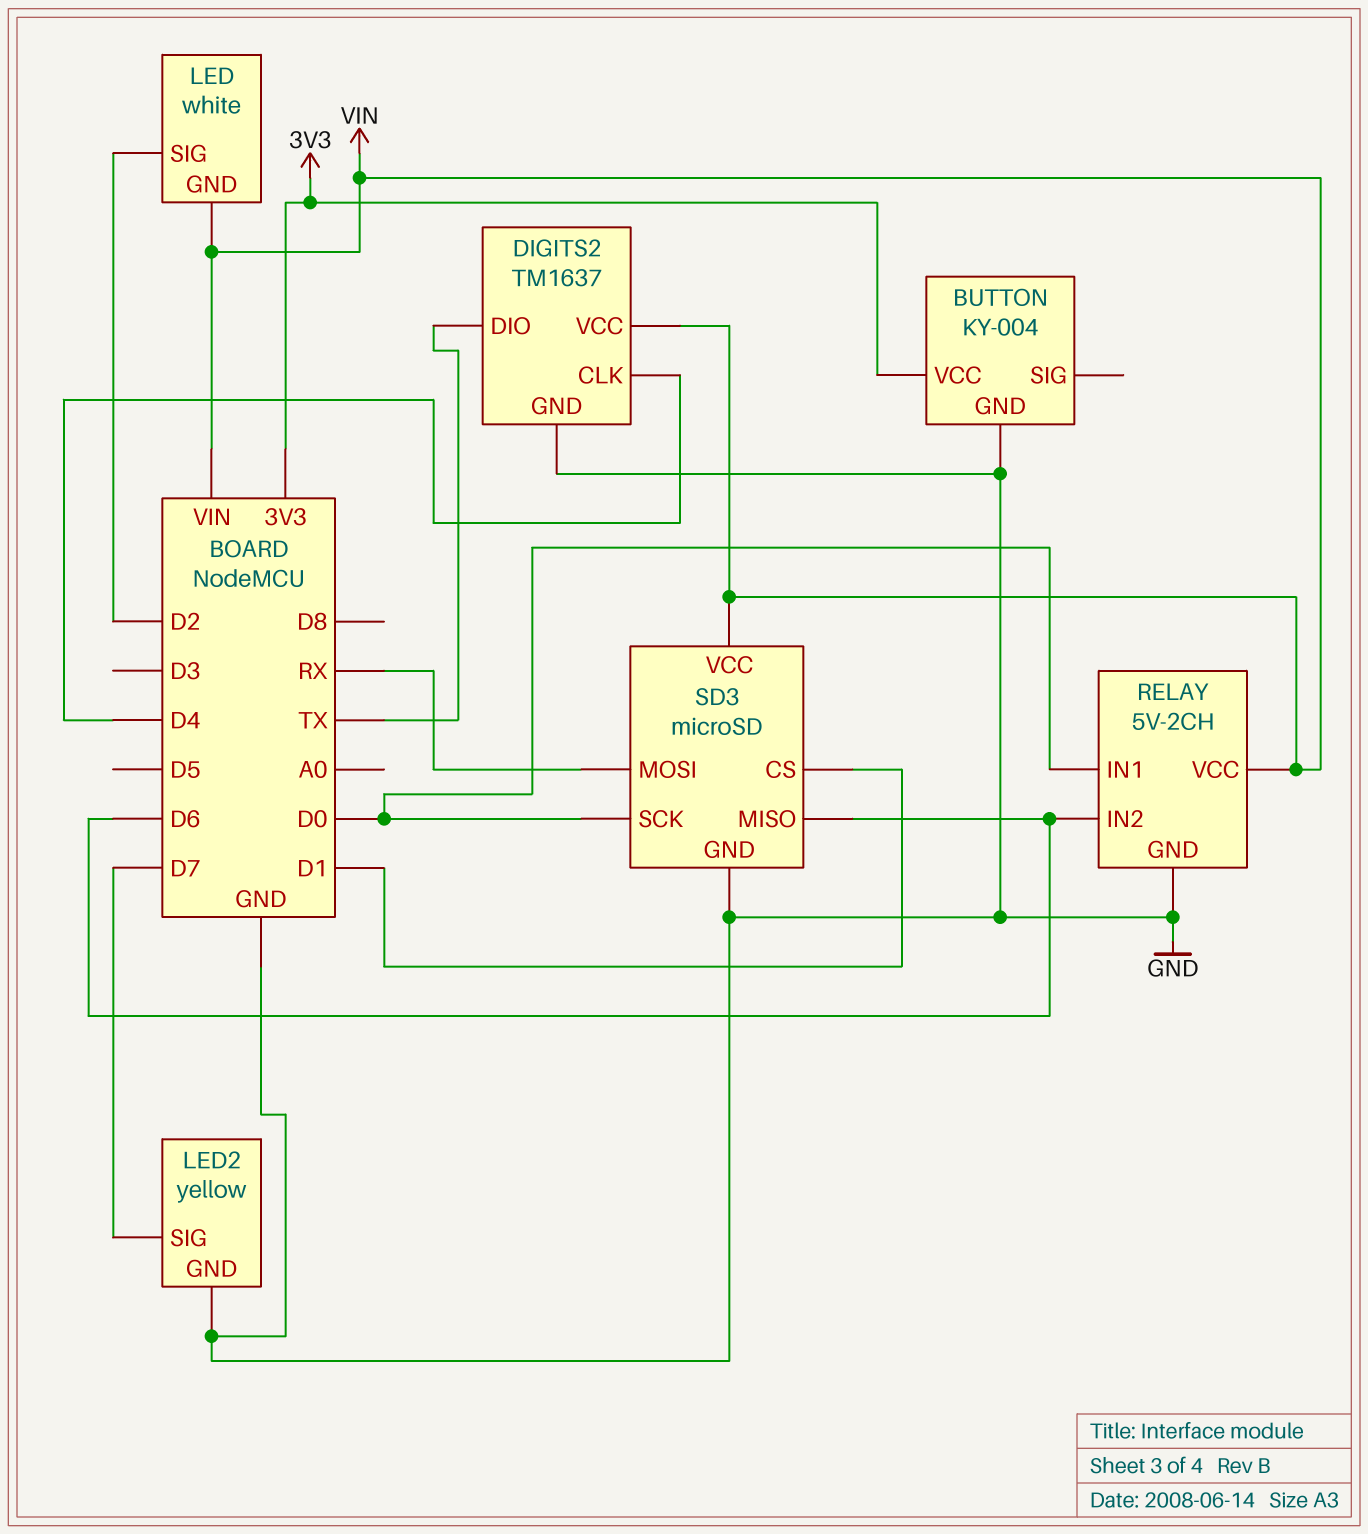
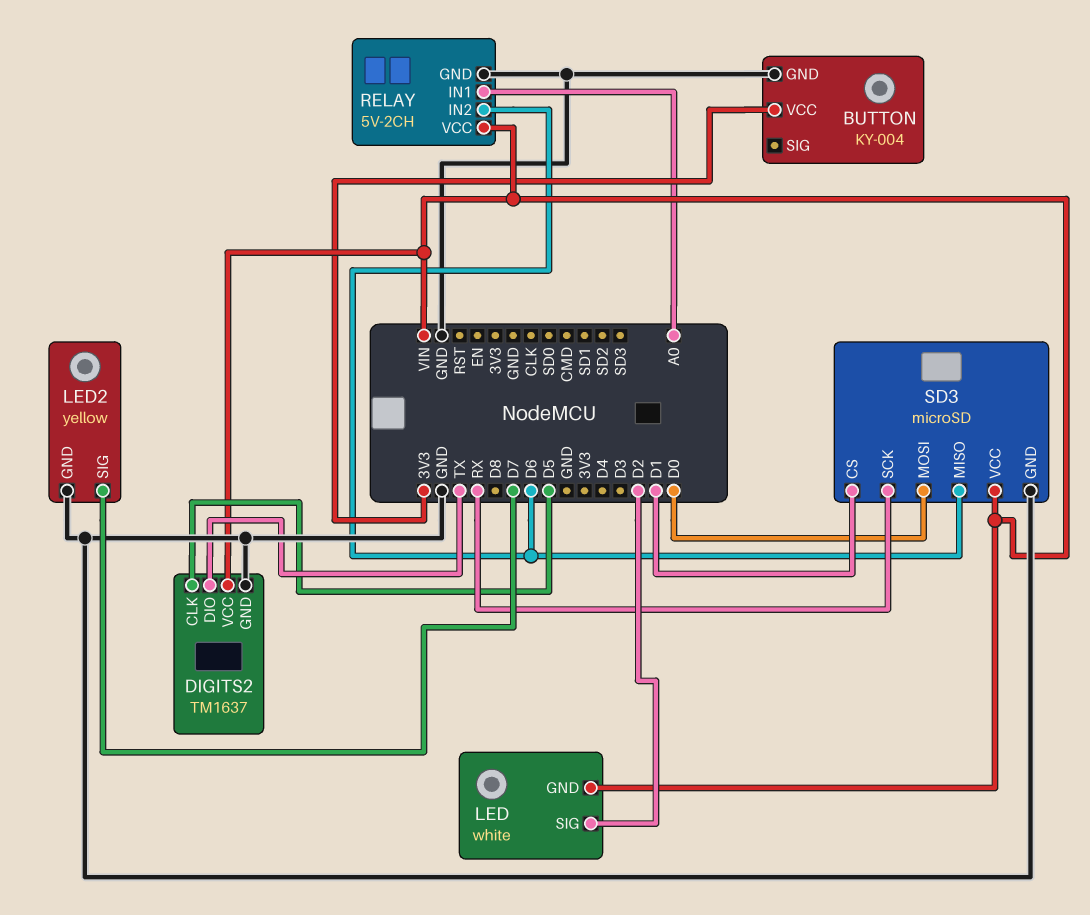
DIGITS2 pin CLK: D4 -> D5
RELAY pin IN1: D0 -> A0
SD3 pin MOSI: RX -> D0
SD3 pin SCK: D0 -> RX

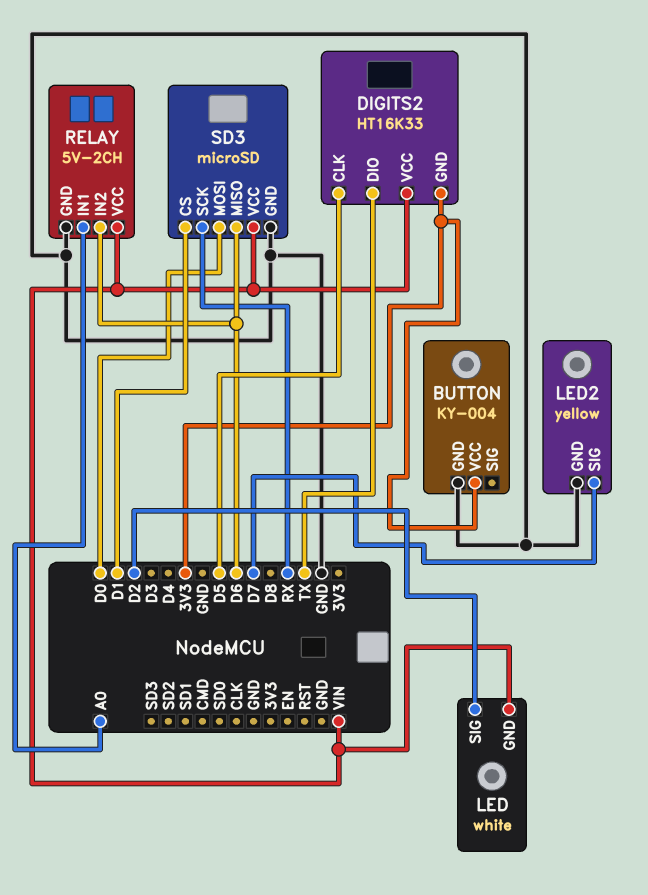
DIGITS2: TM1637 -> HT16K33
DIGITS2 pin GND: GND -> 3V3

